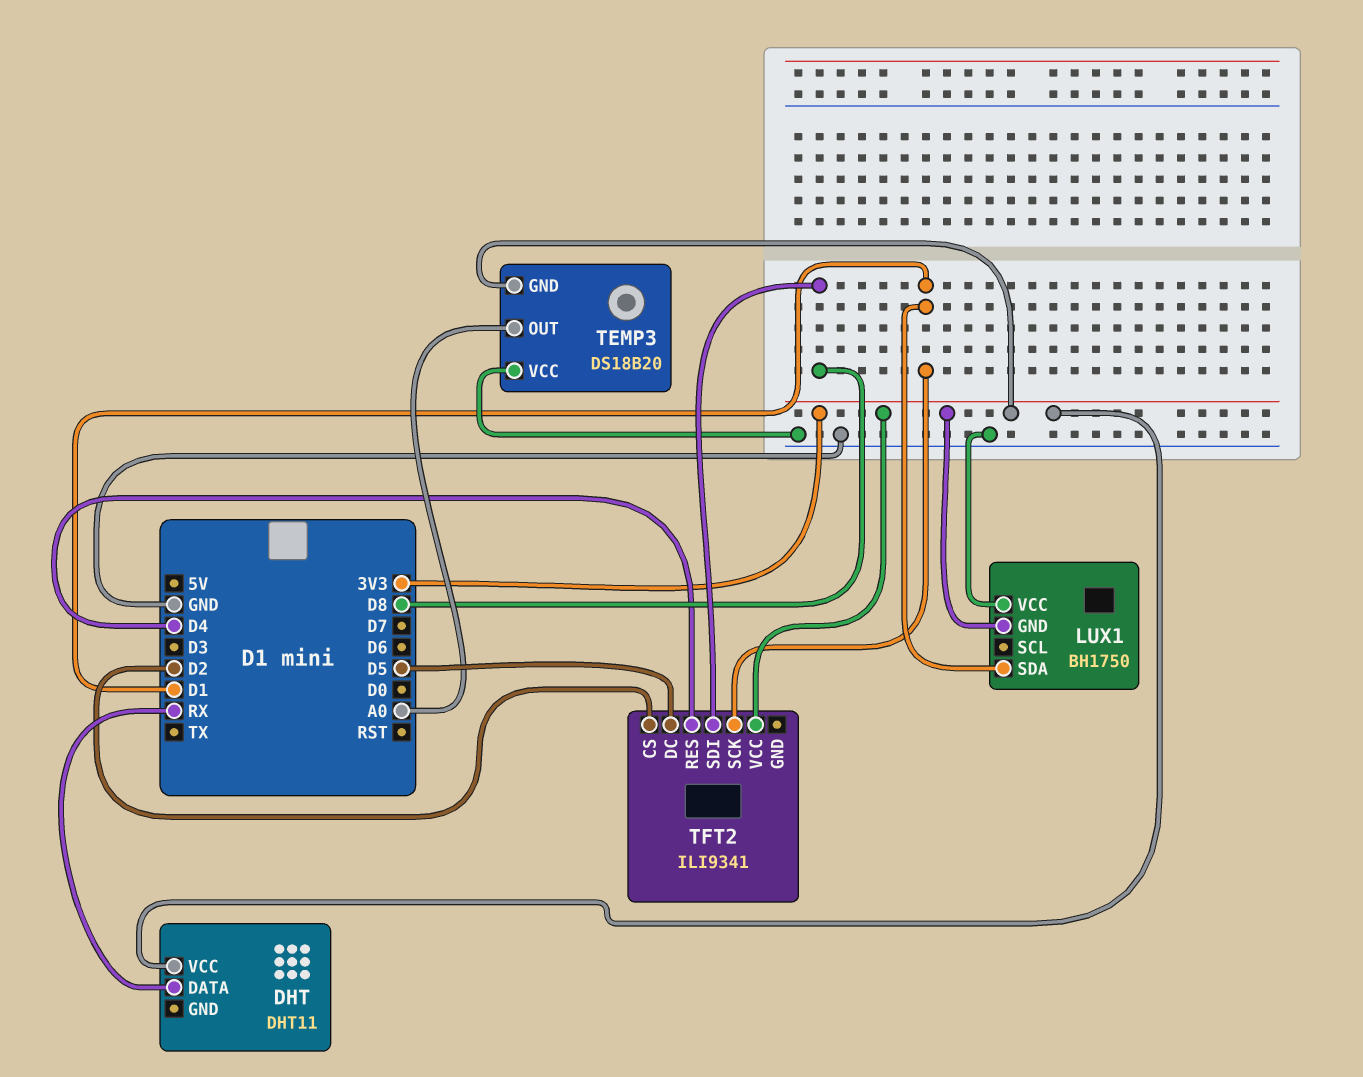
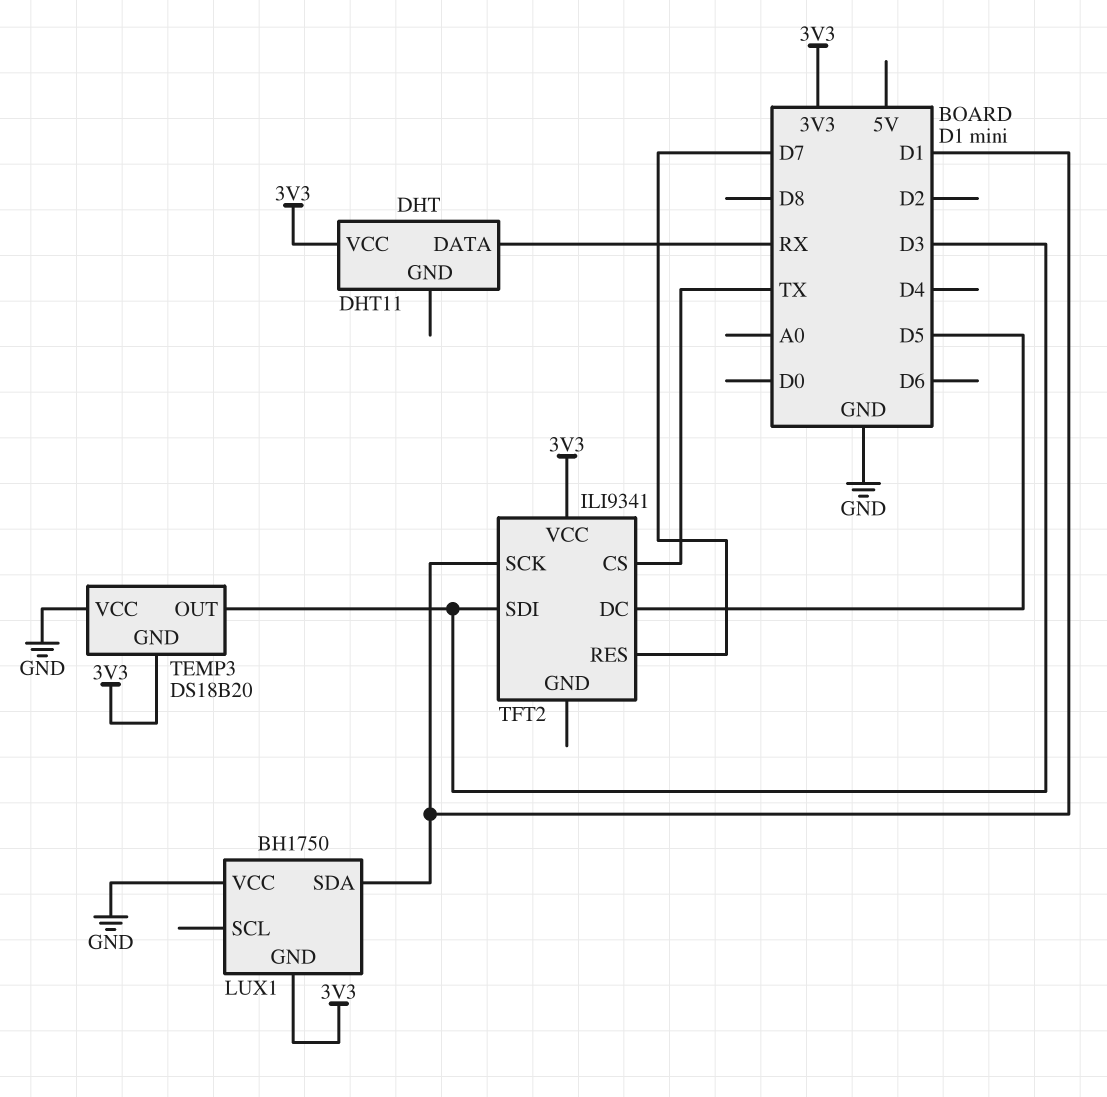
TEMP3 pin OUT: A0 -> D3
TFT2 pin CS: D2 -> TX
TFT2 pin RES: D4 -> D7
TFT2 pin SDI: D8 -> D3

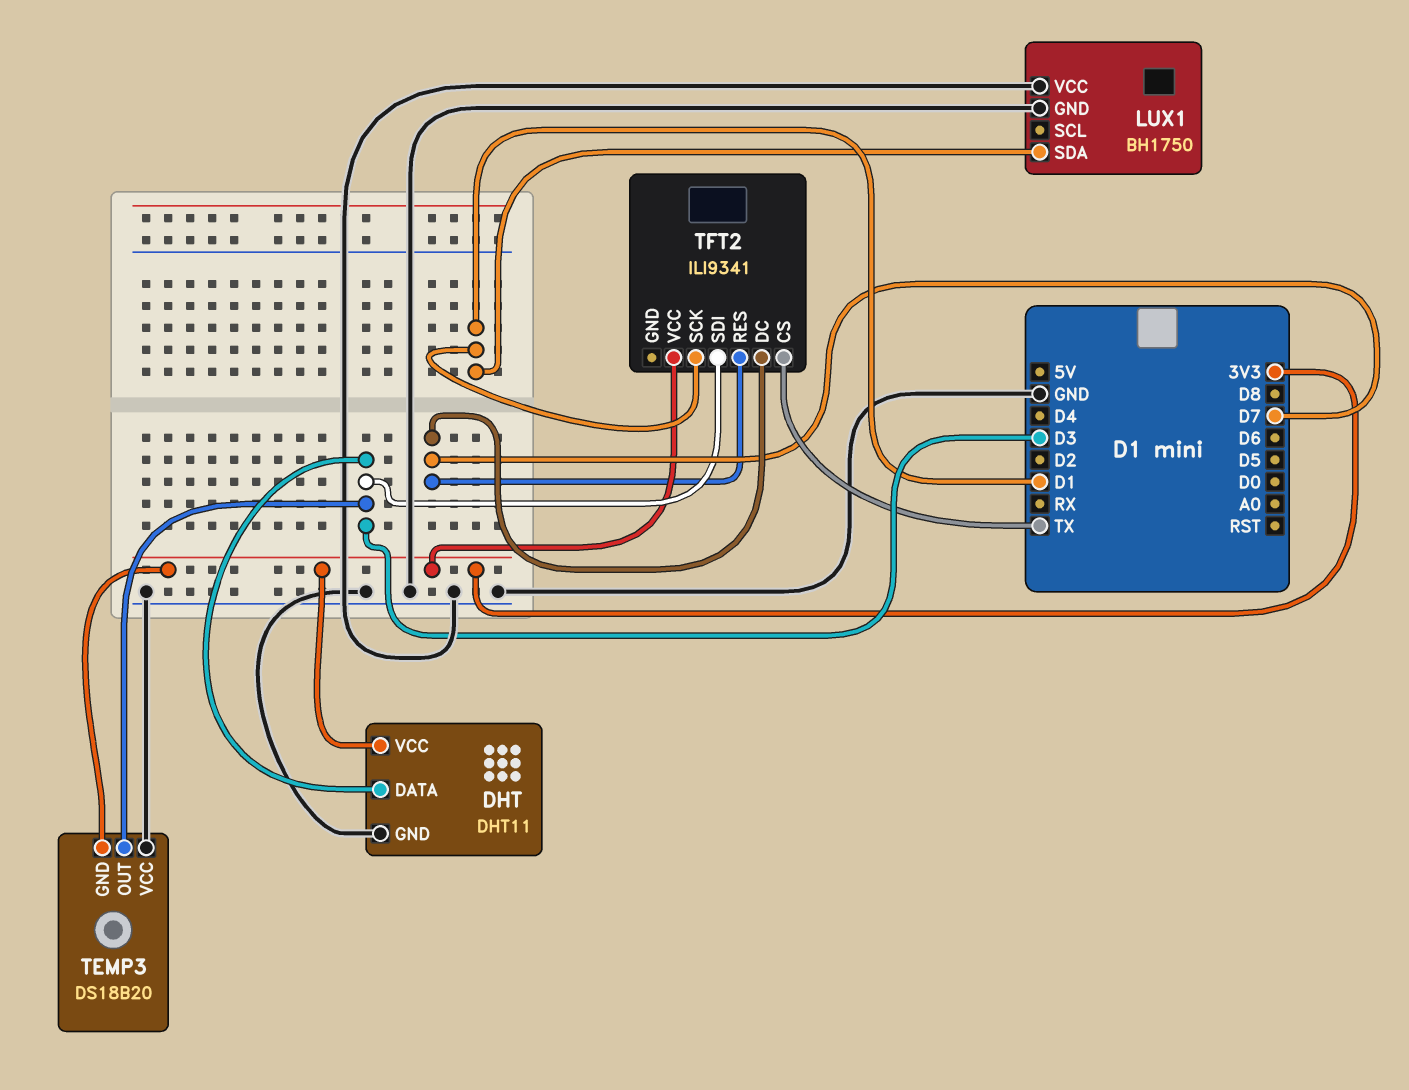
DHT pin DATA: RX -> D3
DHT pin GND: none -> GND
LUX1 pin GND: 3V3 -> GND
TFT2 pin DC: D5 -> D7

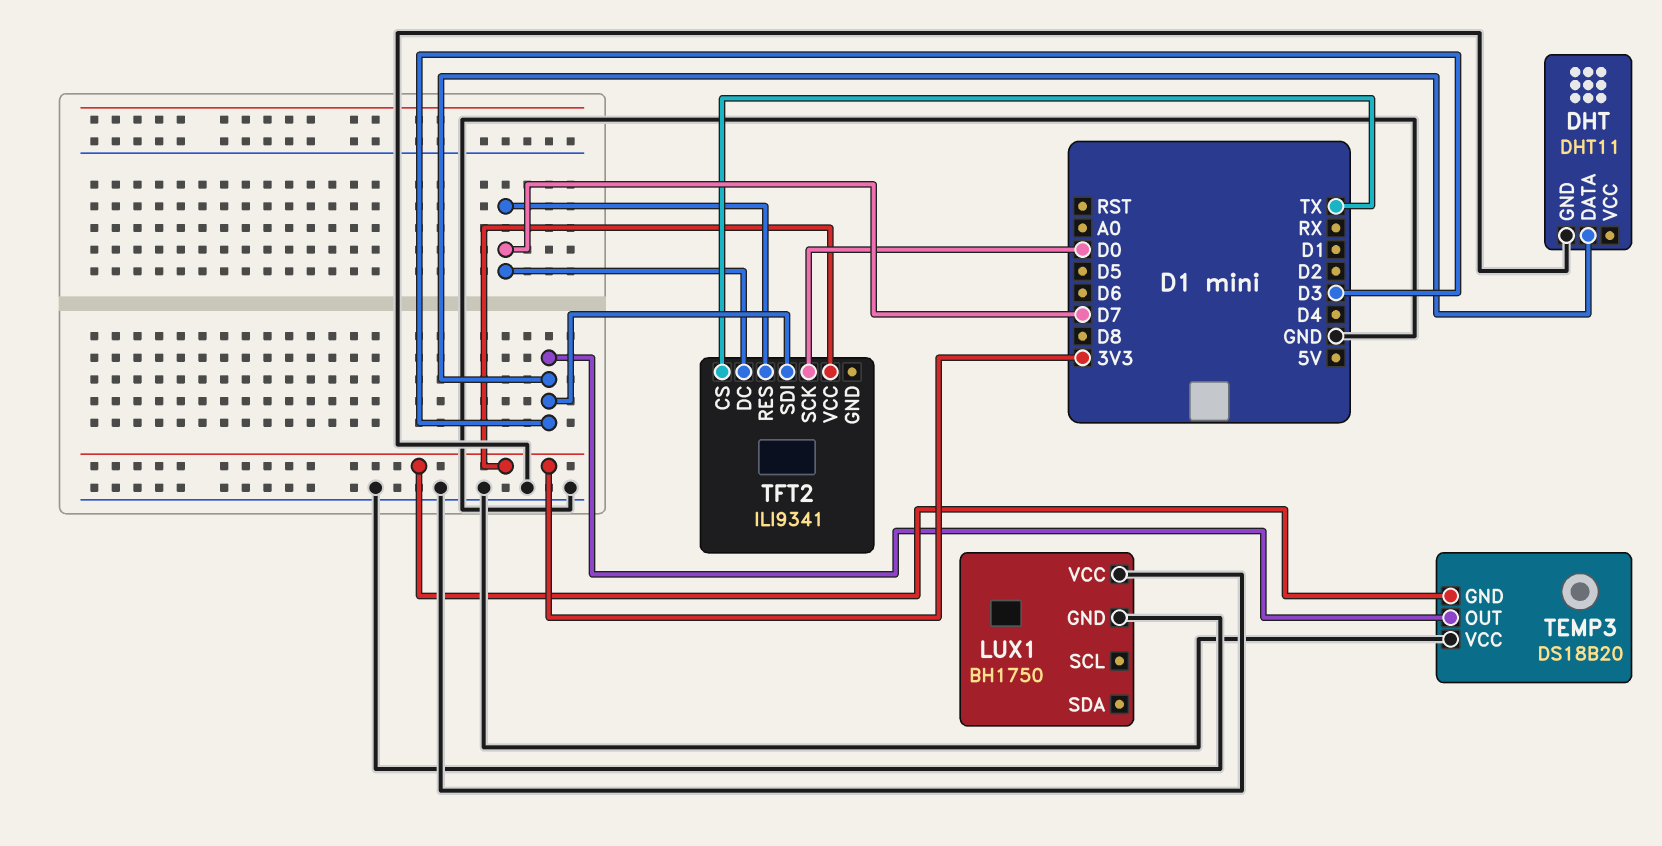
DHT pin VCC: 3V3 -> none
LUX1 pin SDA: D1 -> none
TFT2 pin SCK: D1 -> D0

